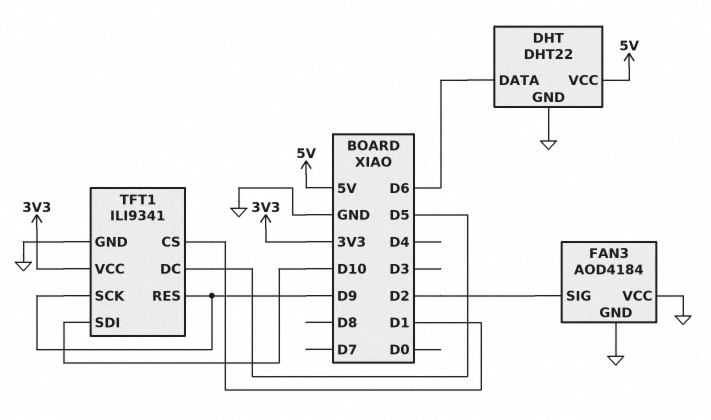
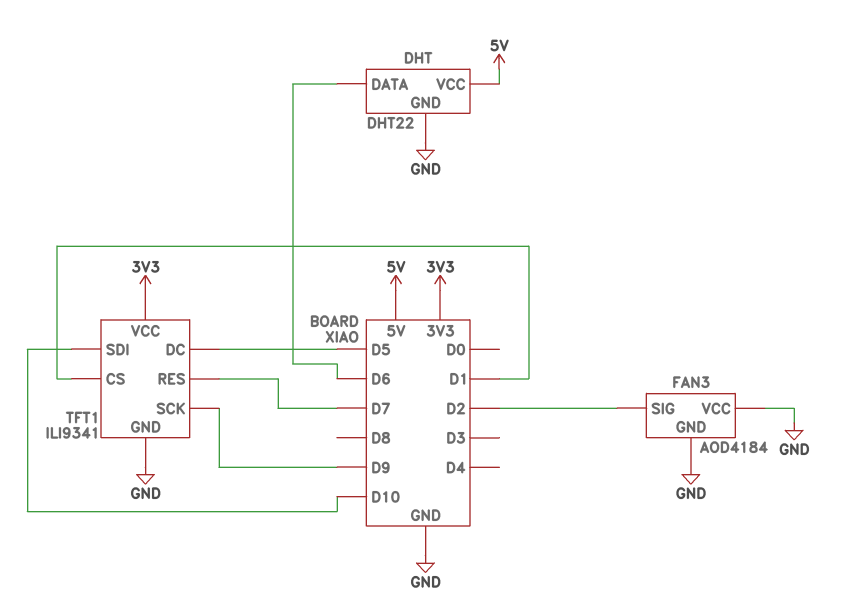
TFT1 pin RES: D9 -> D7

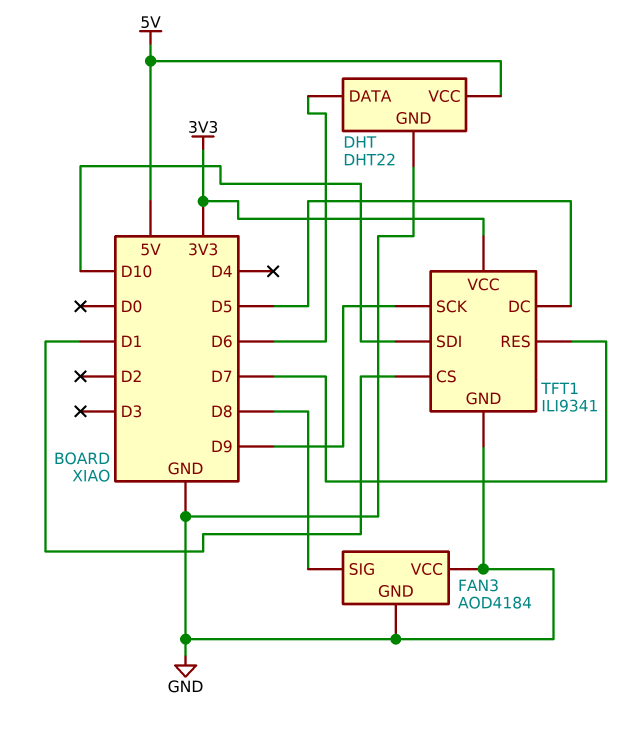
FAN3 pin SIG: D2 -> D8

